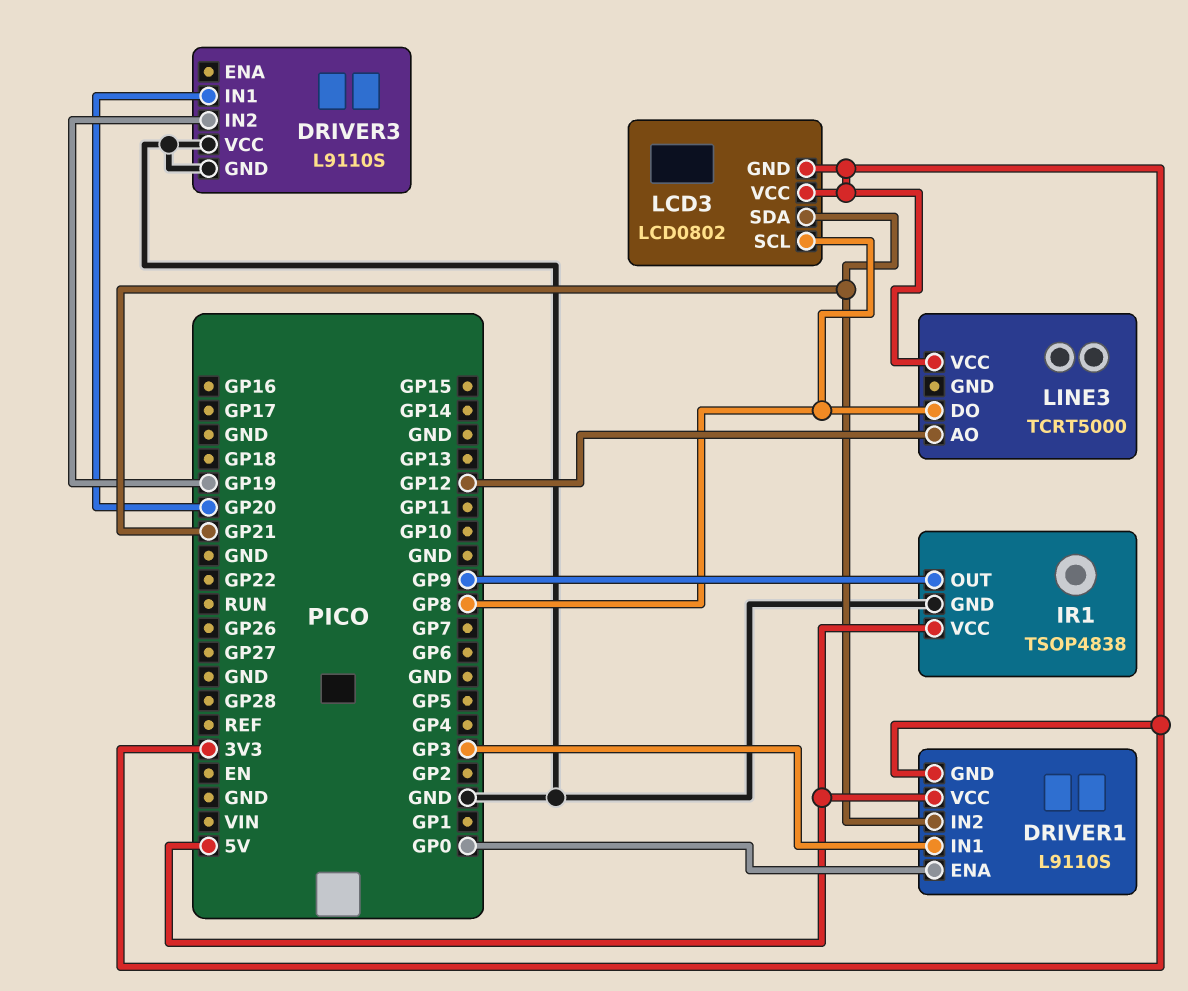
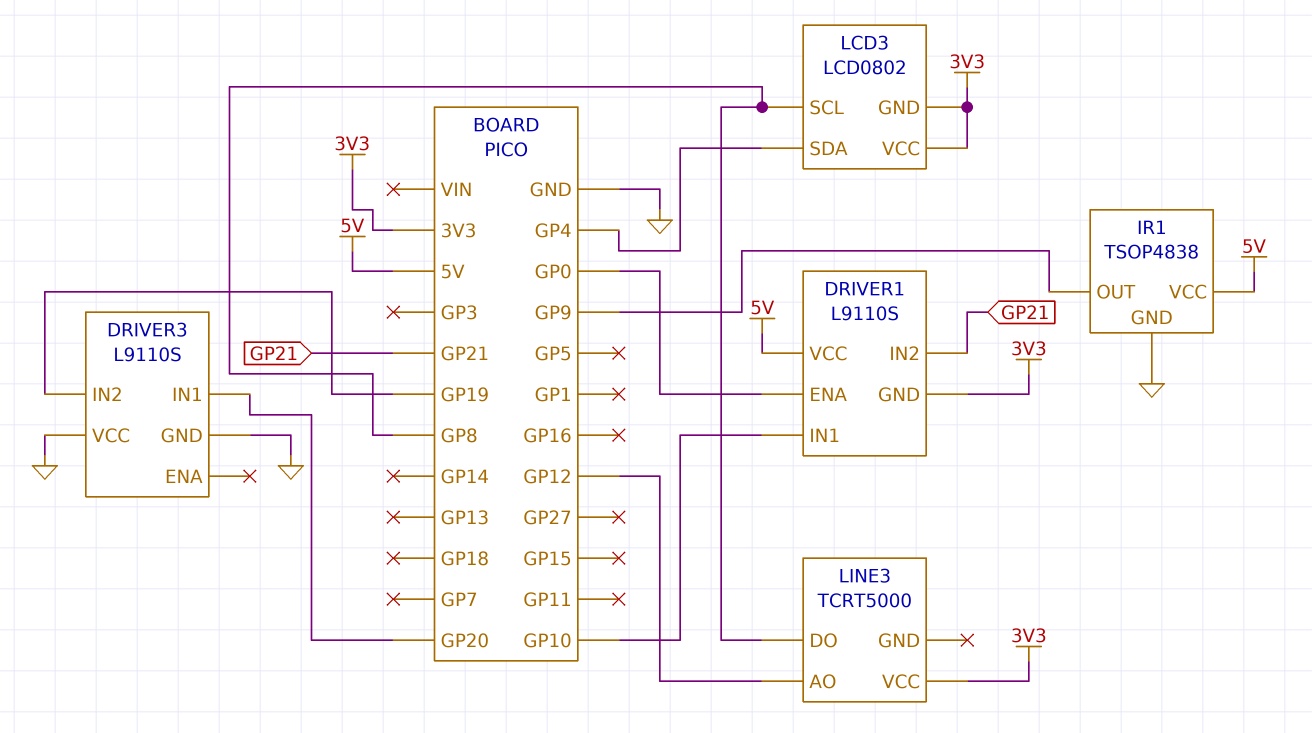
DRIVER1 pin IN1: GP3 -> GP10
LCD3 pin SDA: GP21 -> GP4

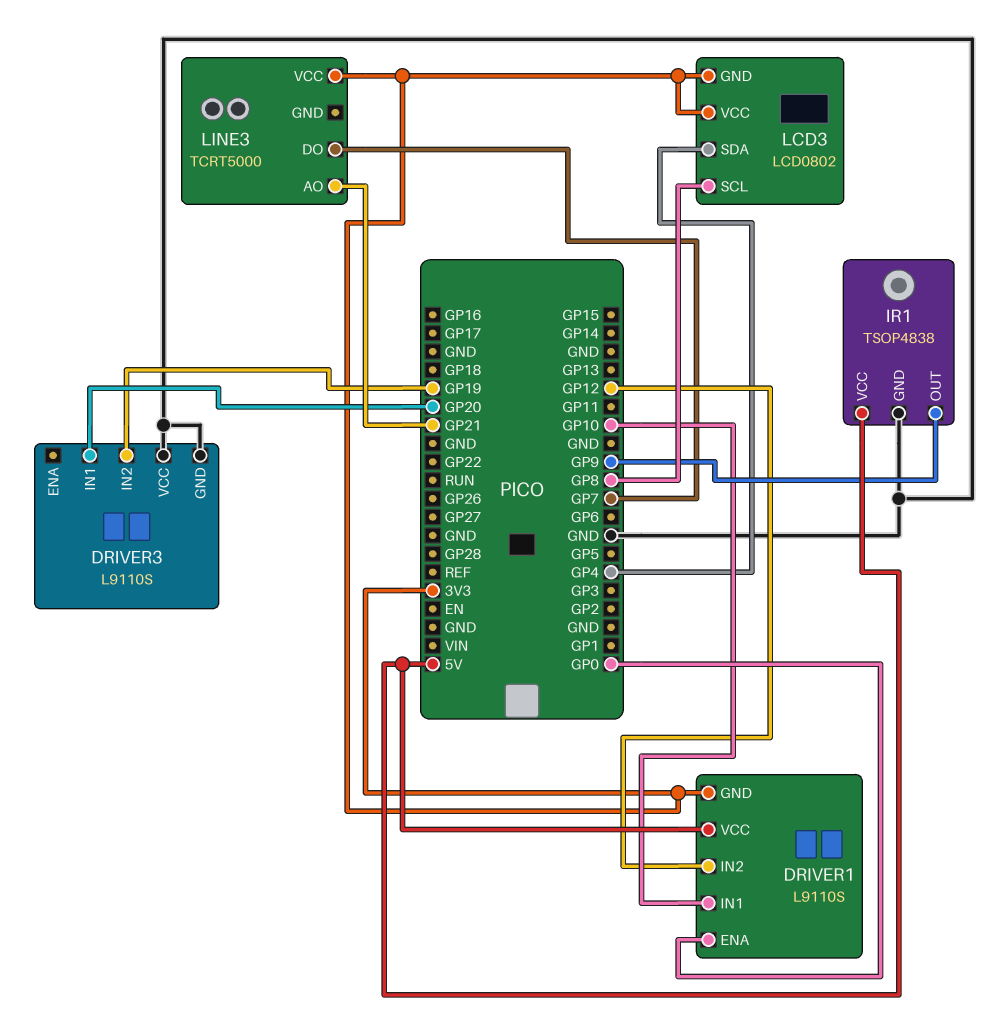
DRIVER1 pin IN2: GP21 -> GP12
LINE3 pin AO: GP12 -> GP21
LINE3 pin DO: GP8 -> GP7

